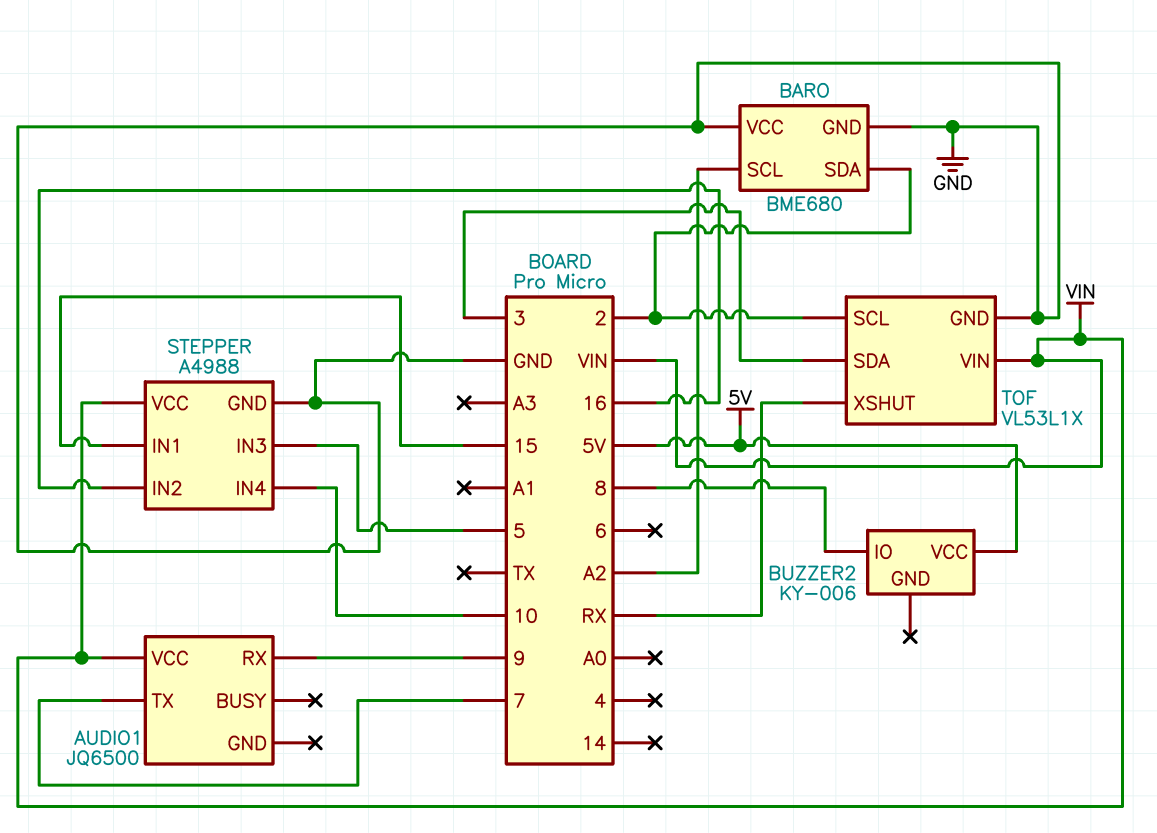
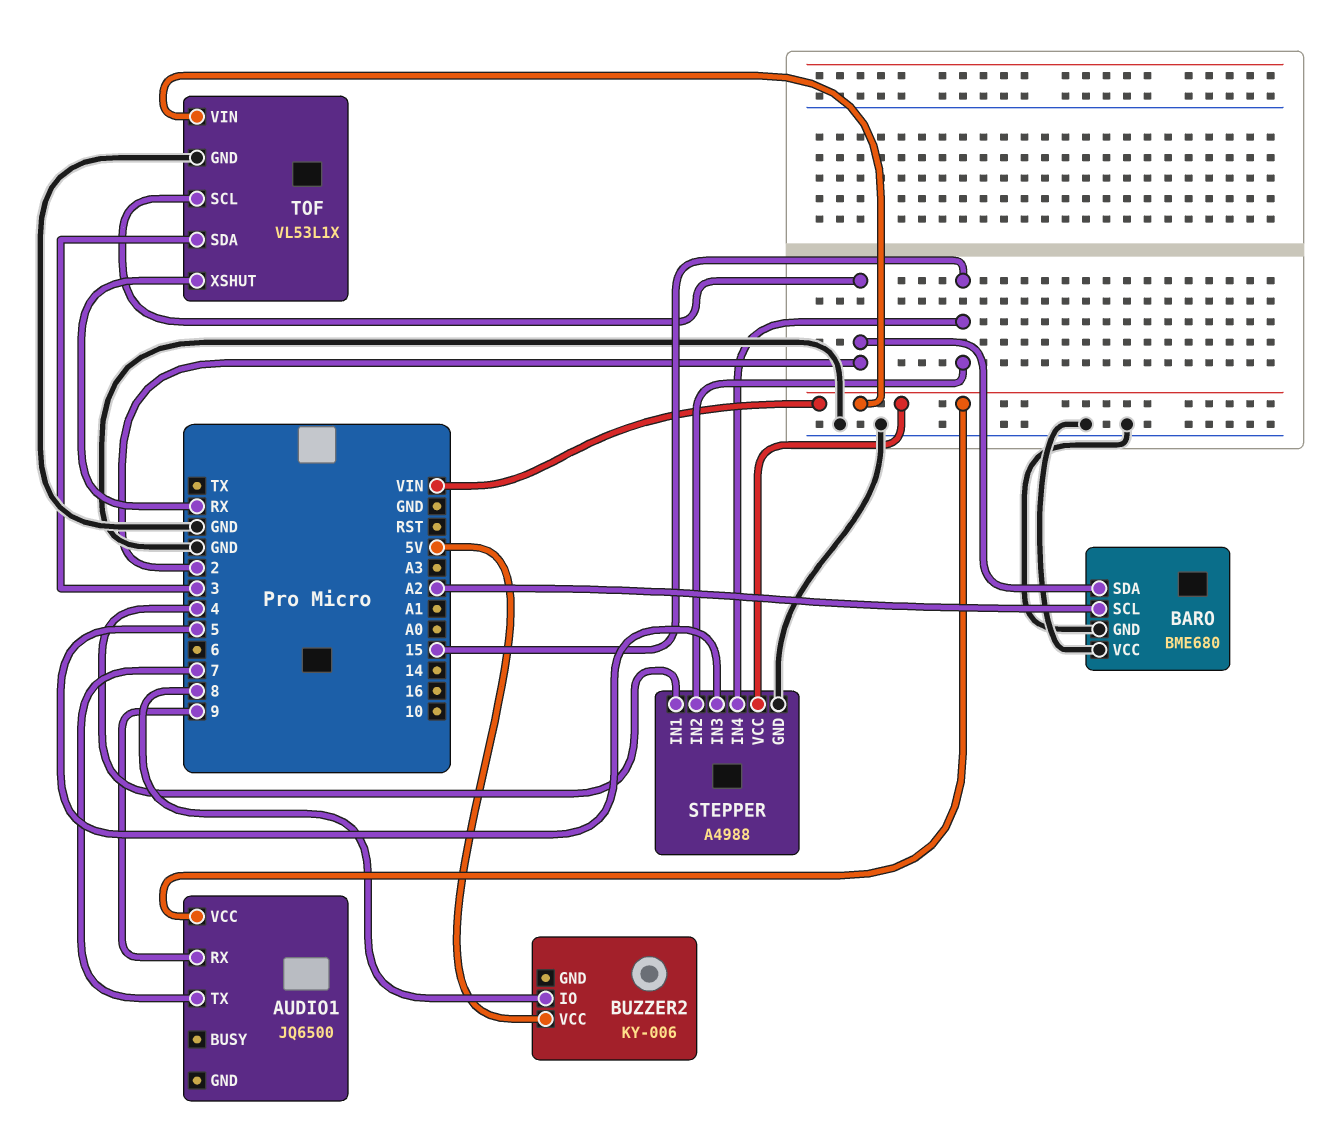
STEPPER pin IN1: 15 -> 4
STEPPER pin IN2: 16 -> 15
STEPPER pin IN4: 10 -> 15

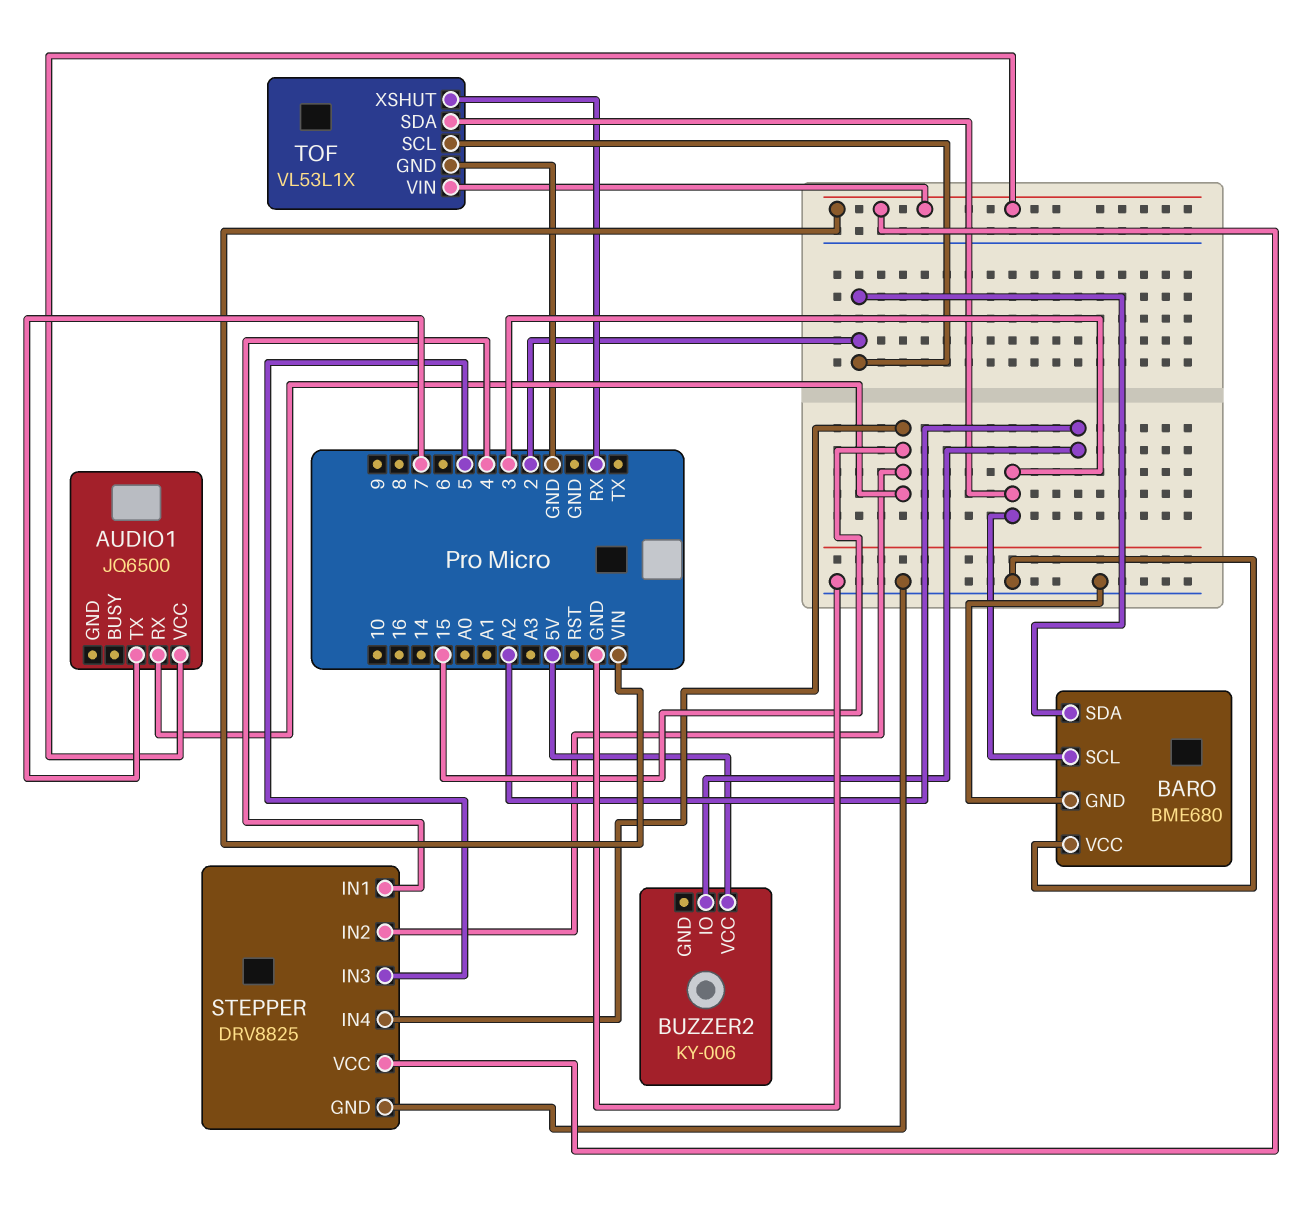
AUDIO1 pin RX: 9 -> 15
BARO pin SCL: A2 -> 3
BUZZER2 pin IO: 8 -> A2
STEPPER: A4988 -> DRV8825

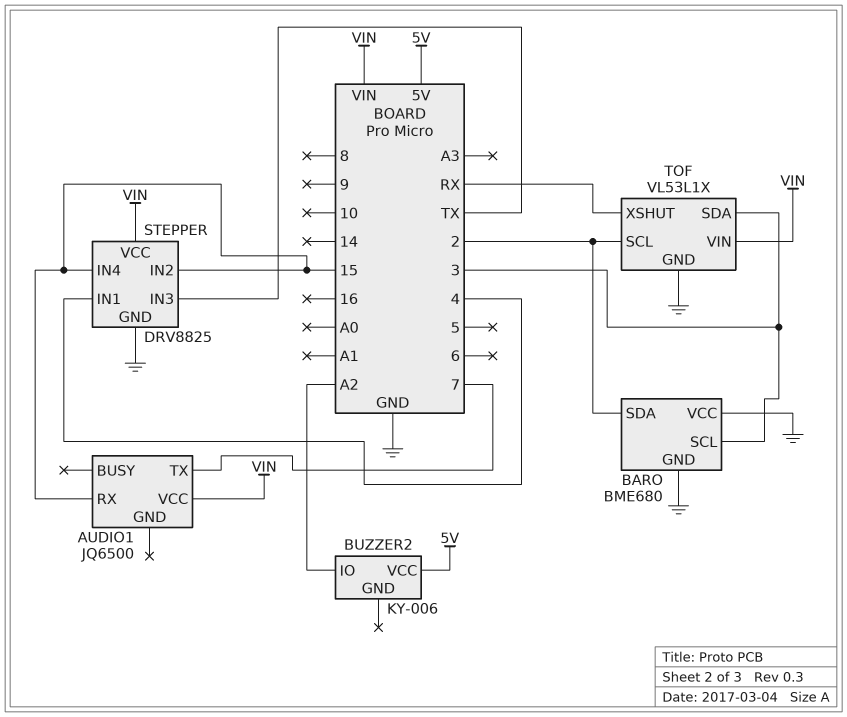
STEPPER pin IN3: 5 -> TX

